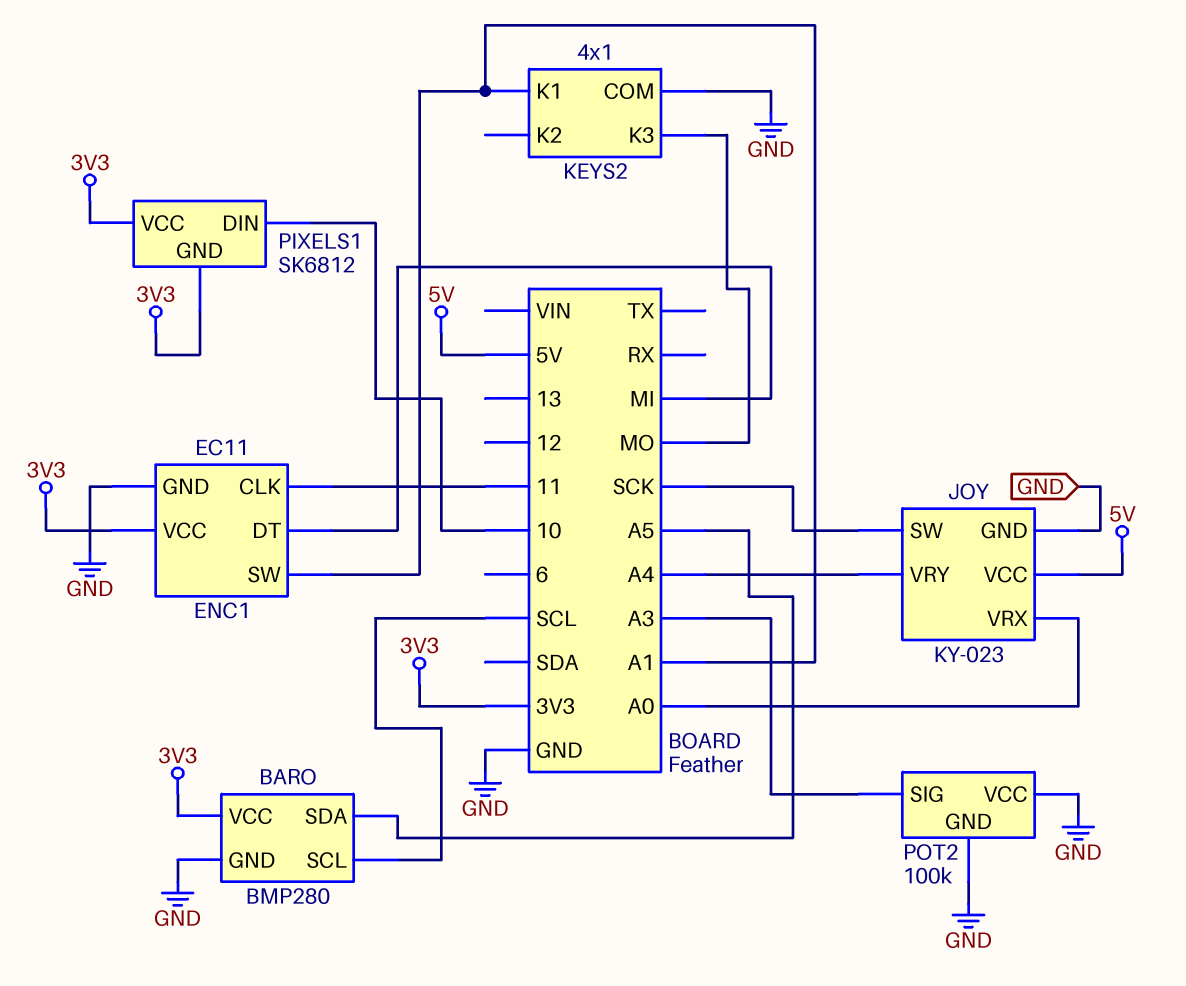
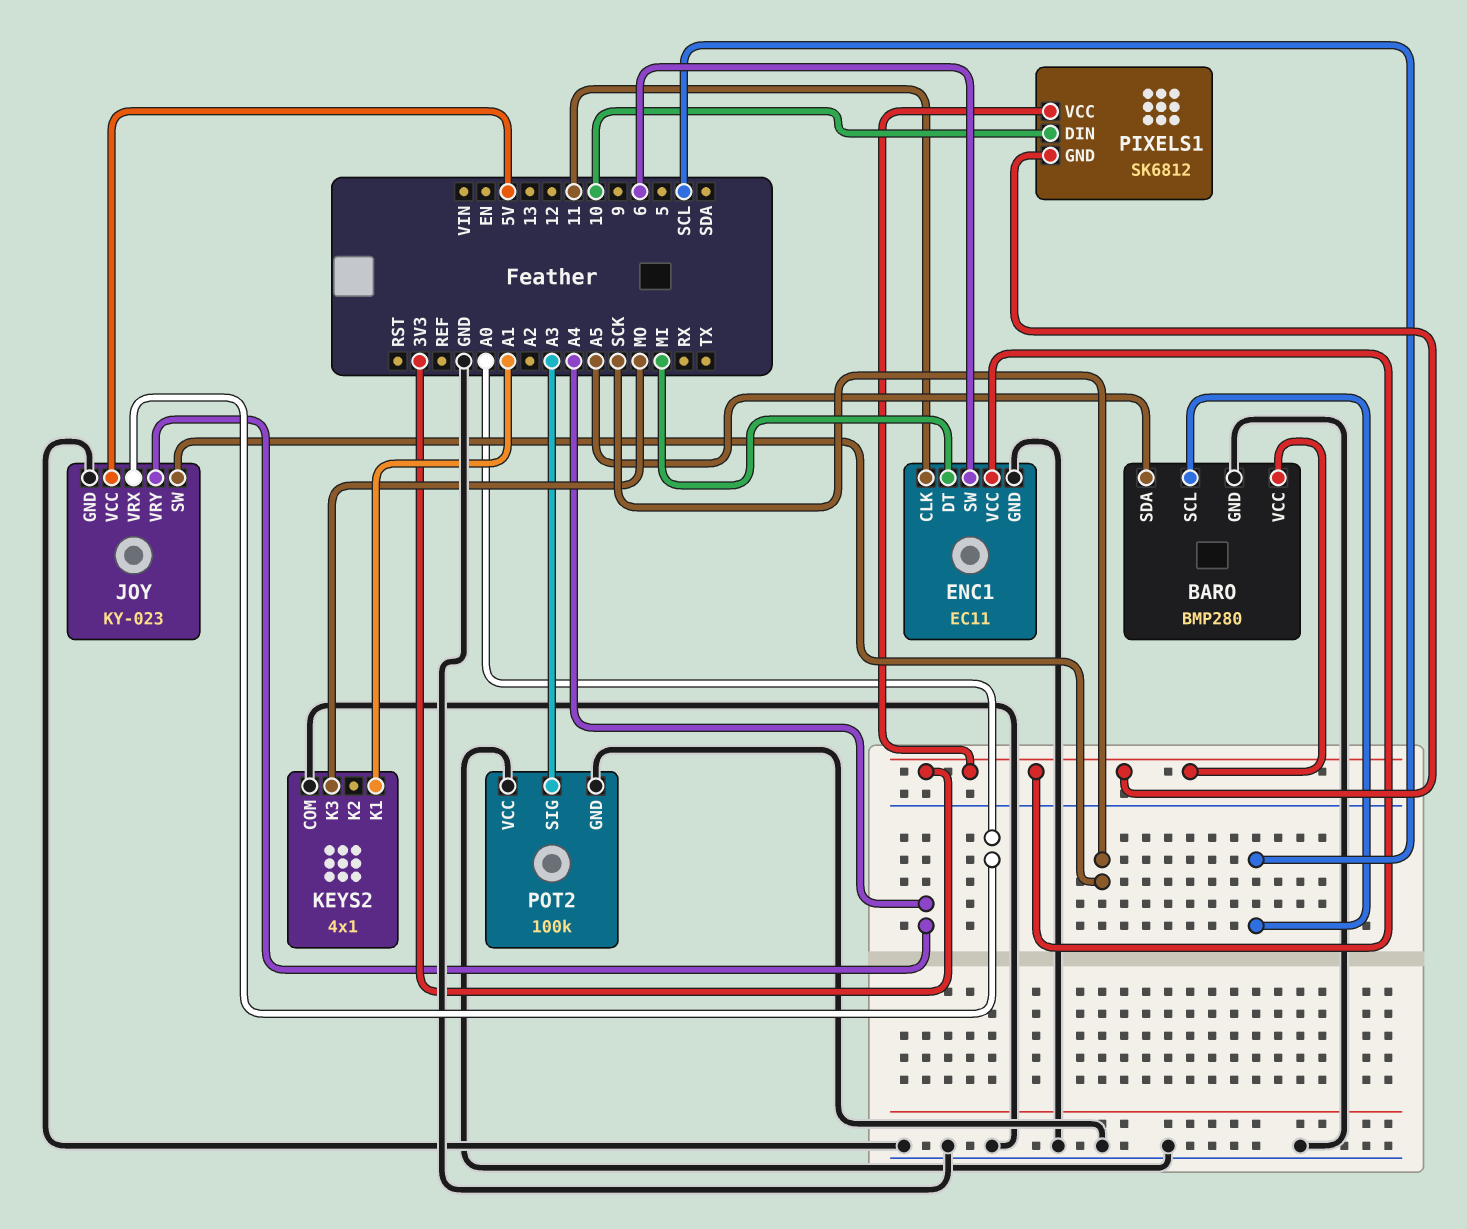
ENC1 pin SW: A1 -> 6

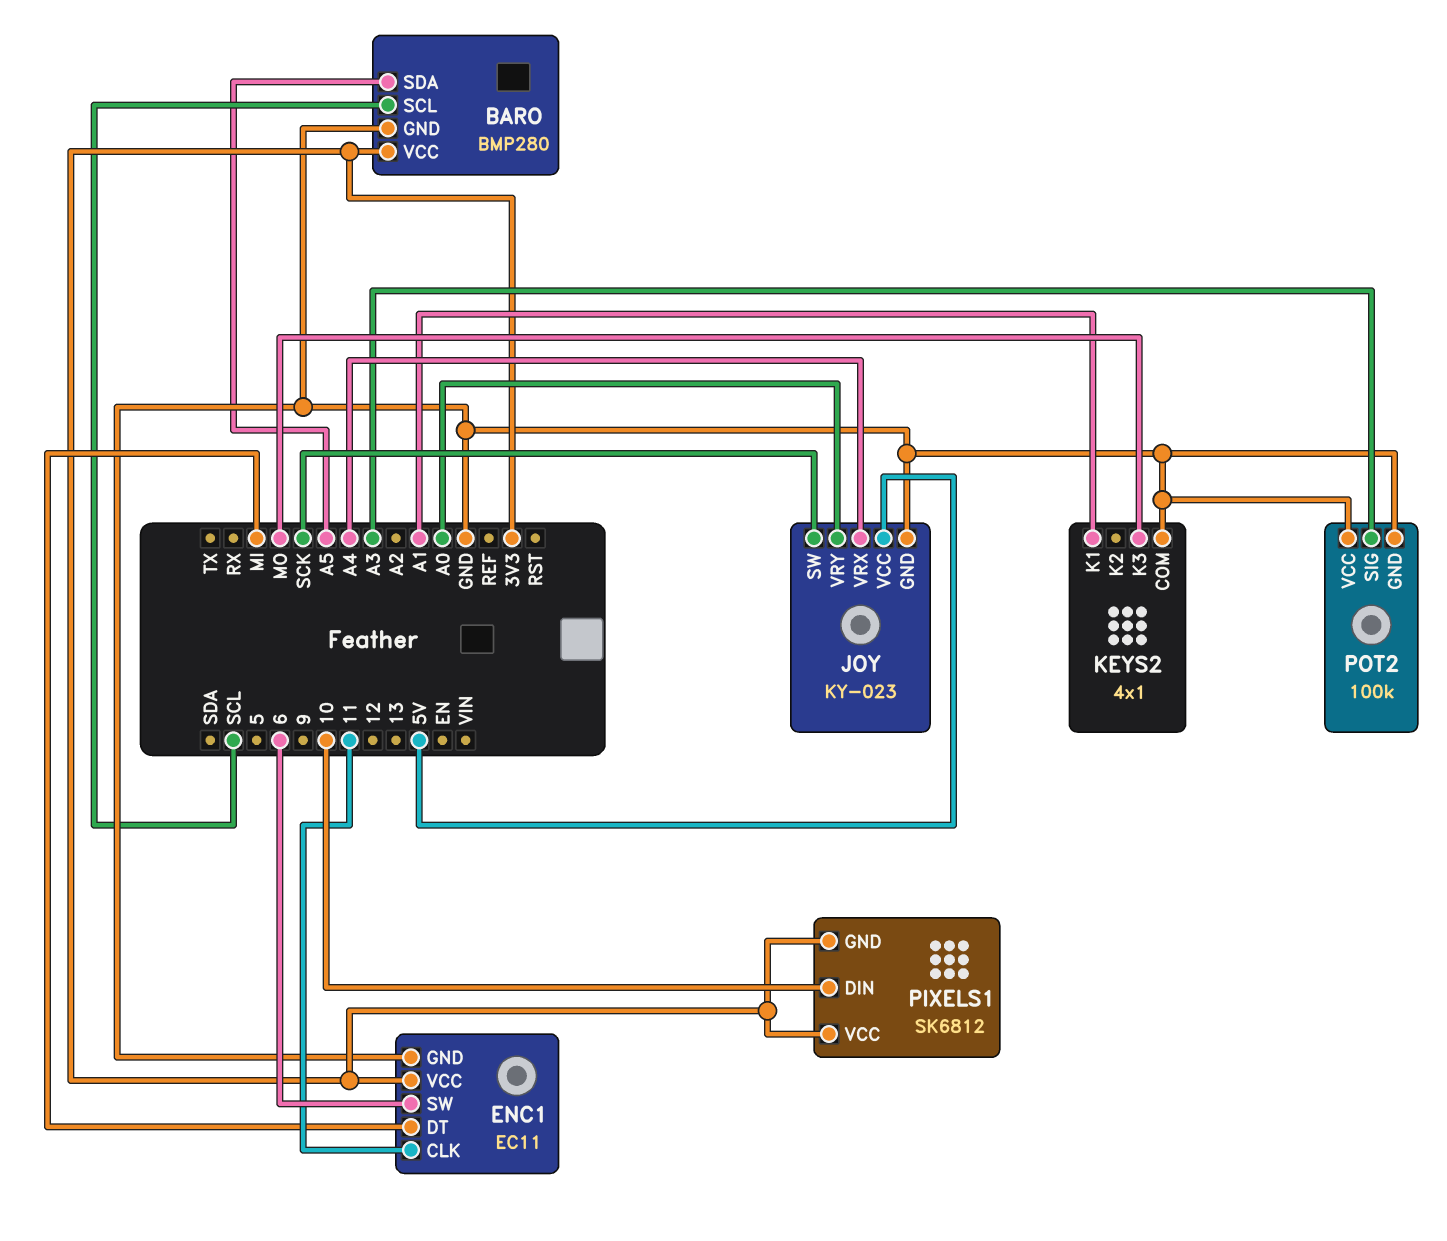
JOY pin VRX: A0 -> A4
JOY pin VRY: A4 -> A0

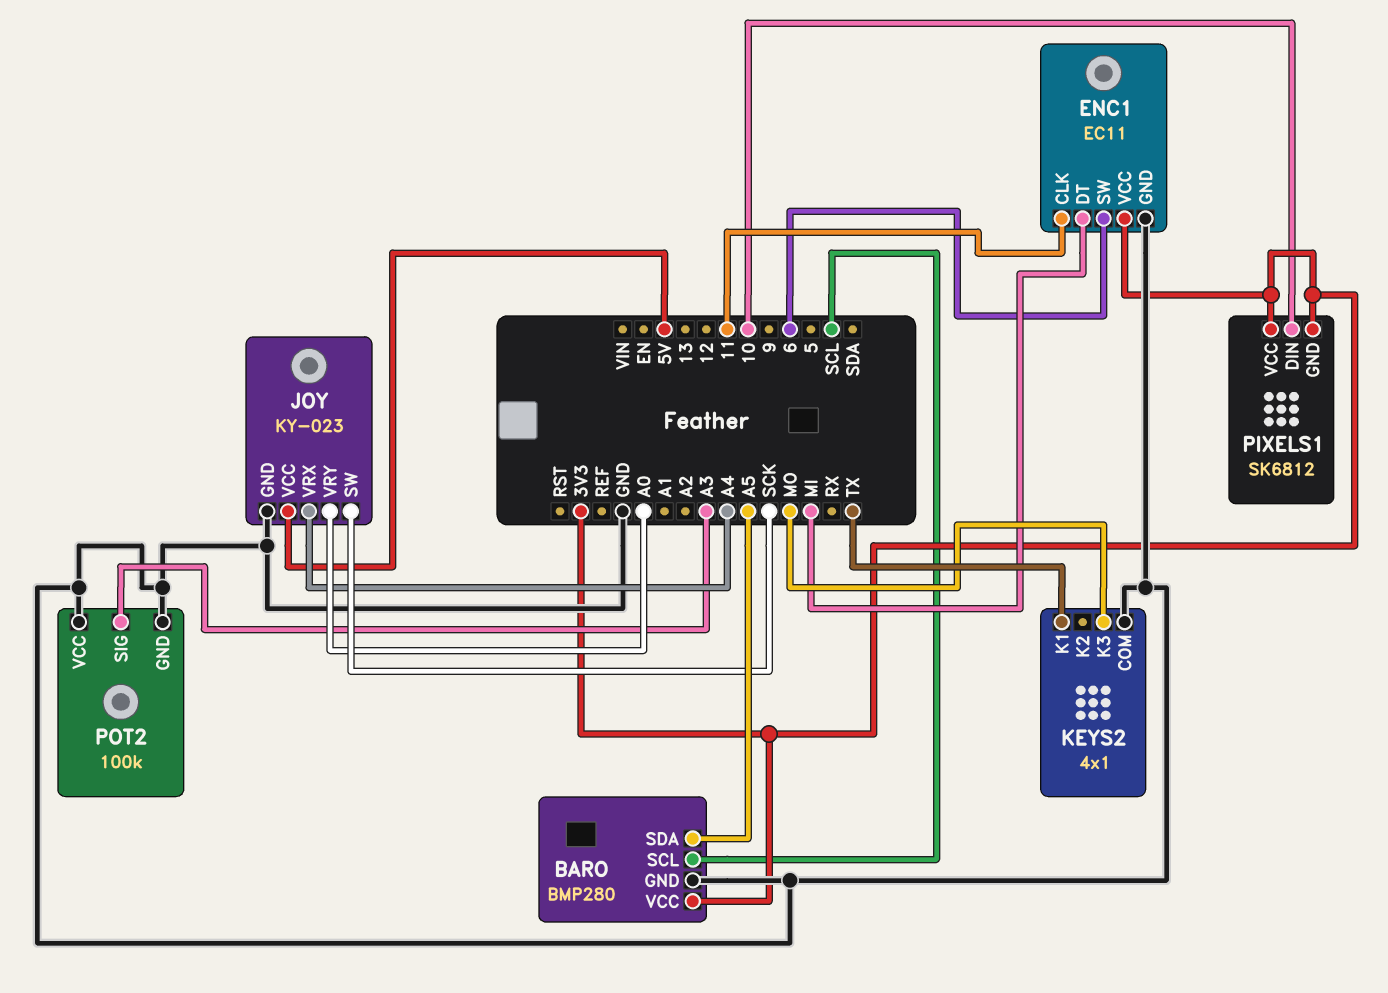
KEYS2 pin K1: A1 -> TX

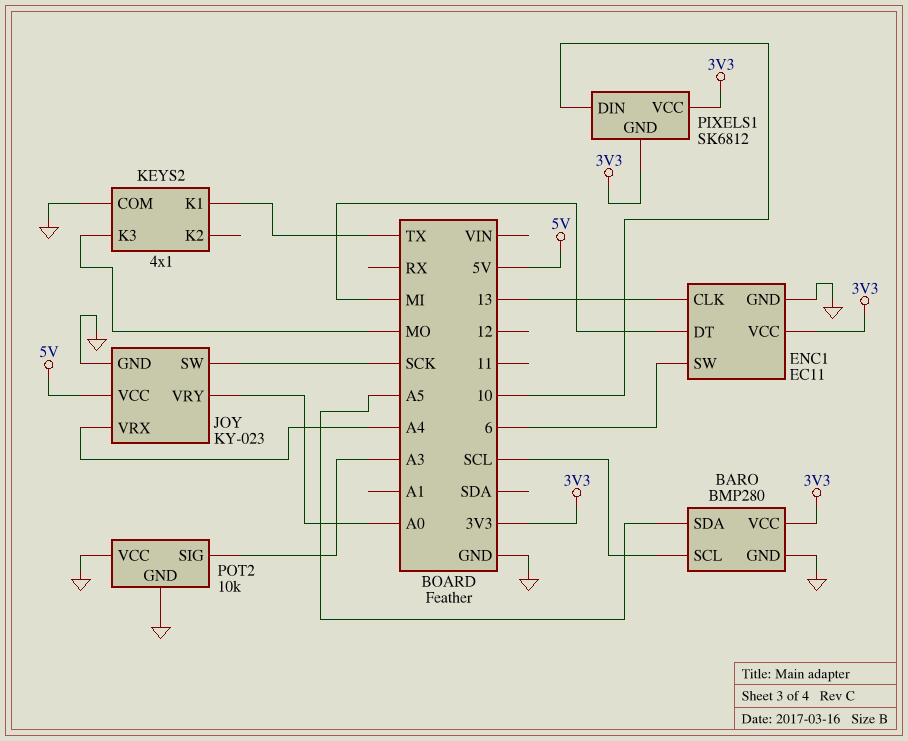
ENC1 pin CLK: 11 -> 13
POT2: 100k -> 10k

